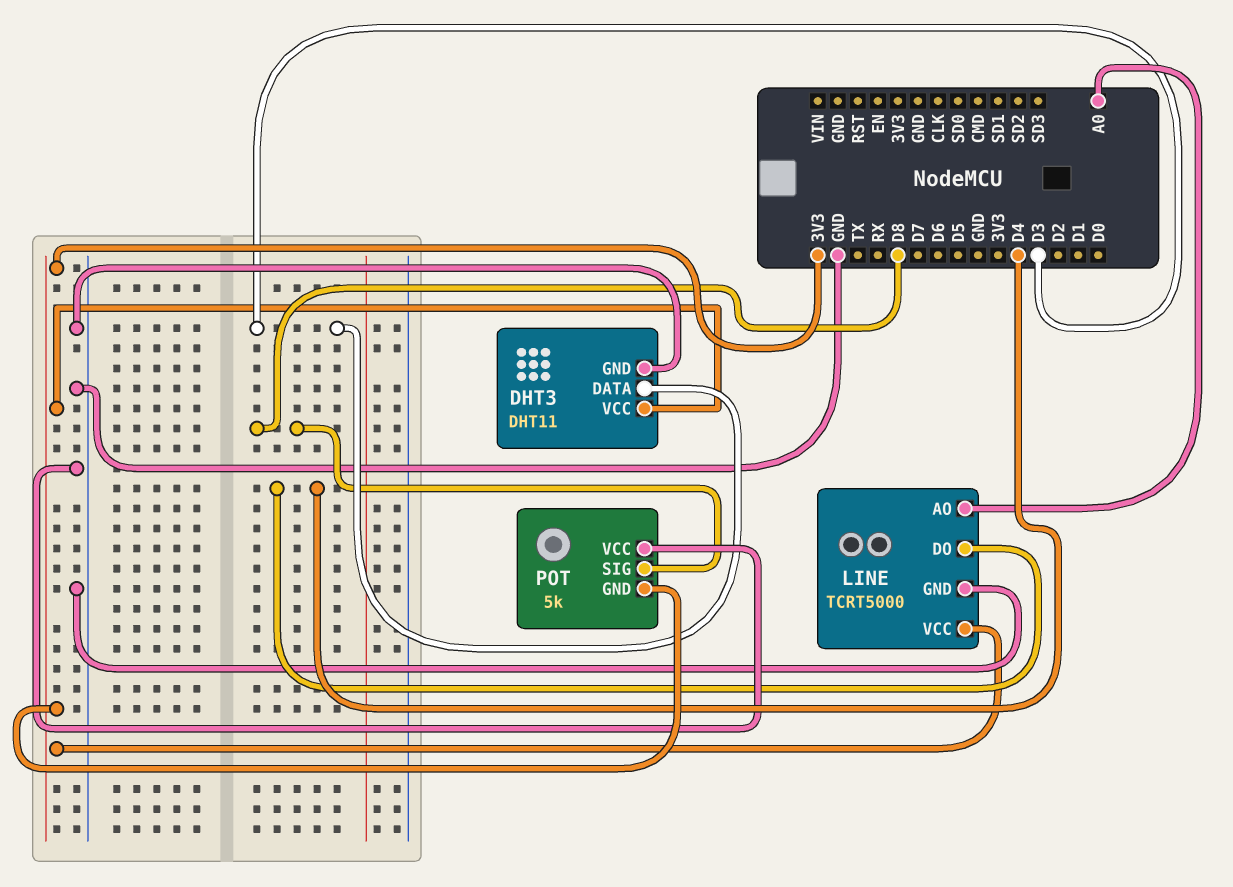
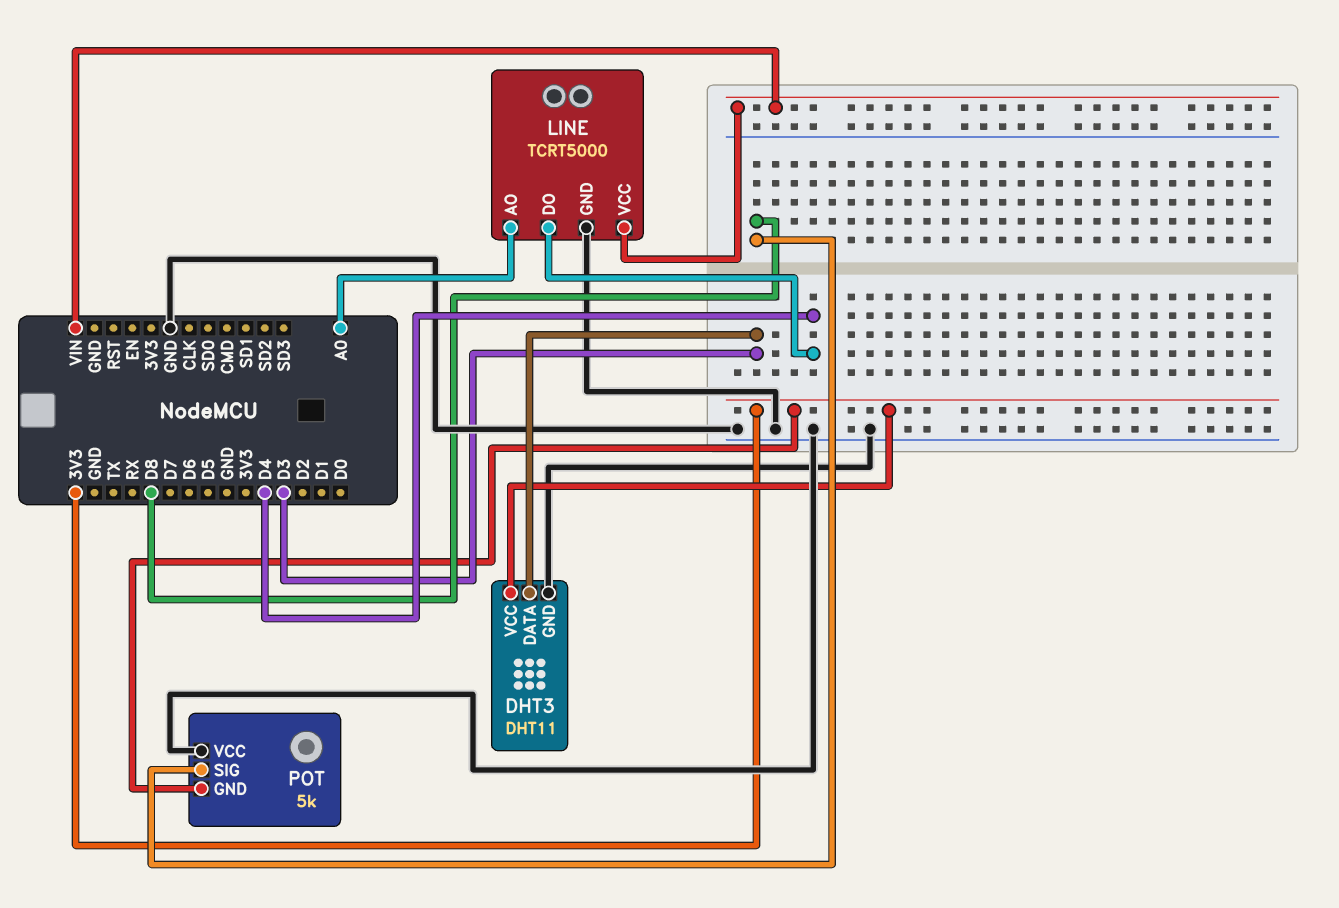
LINE pin VCC: 3V3 -> VIN

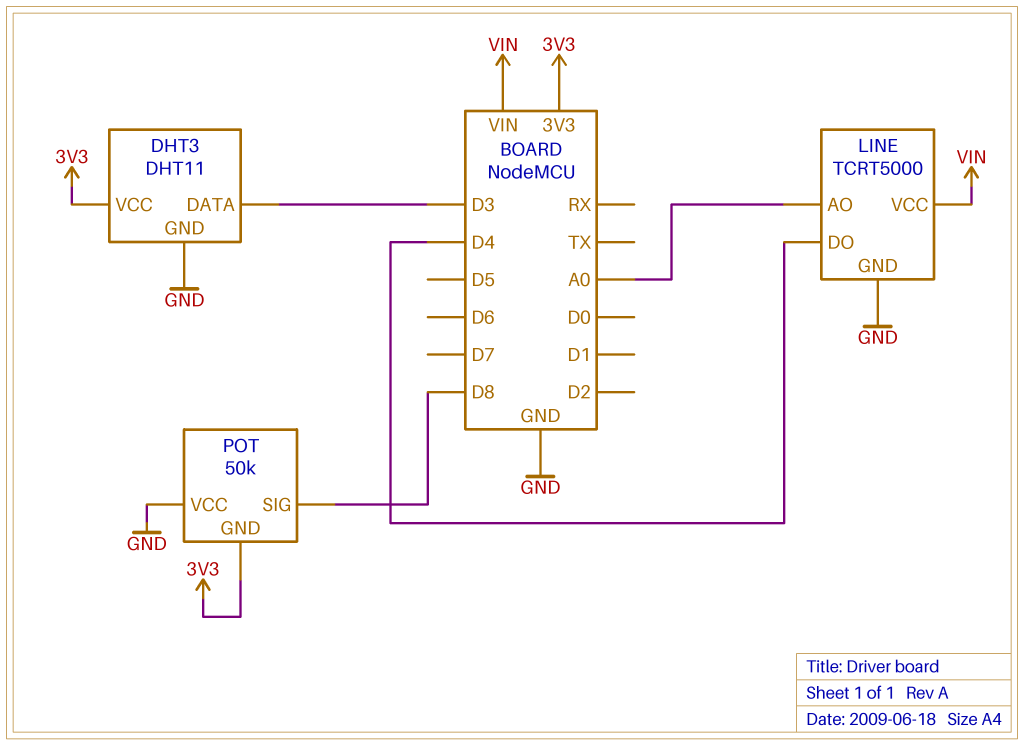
POT: 5k -> 50k

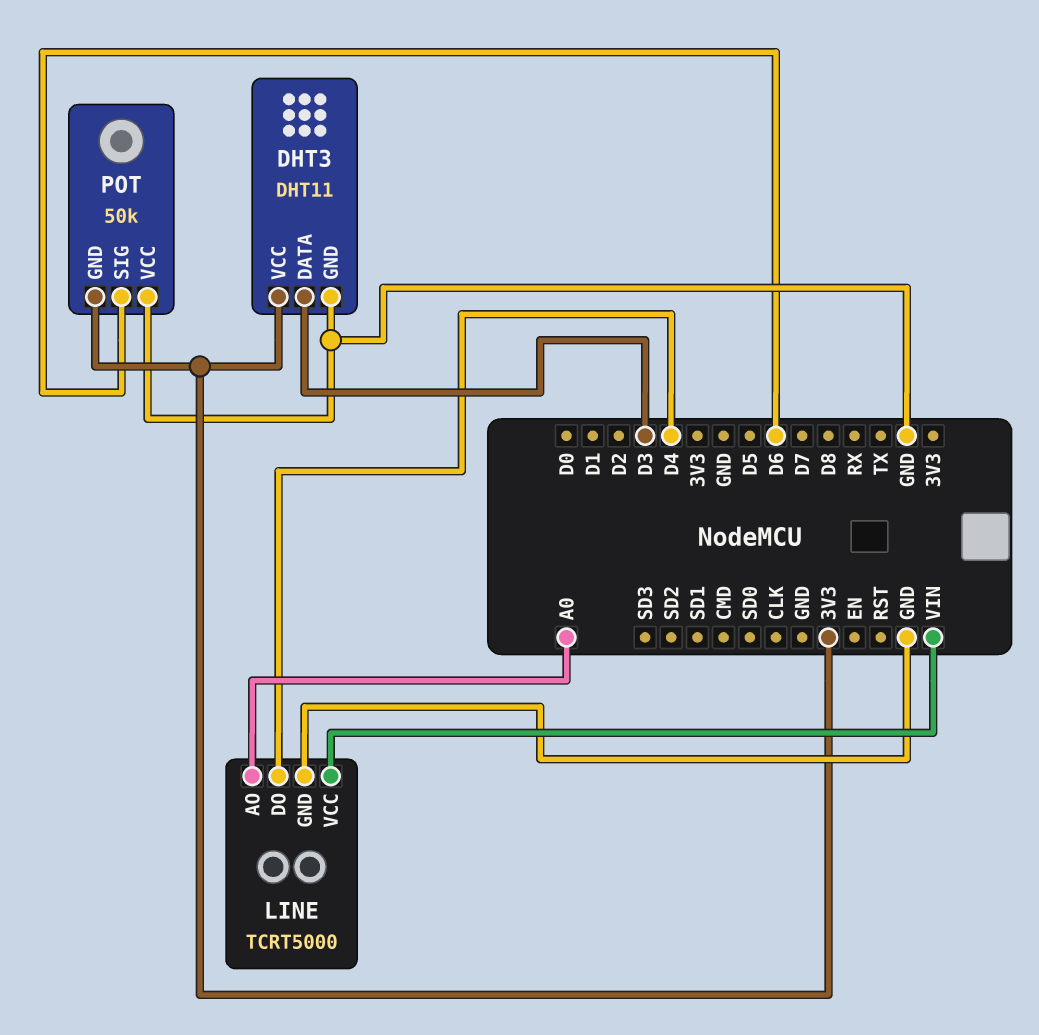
POT pin SIG: D8 -> D6

